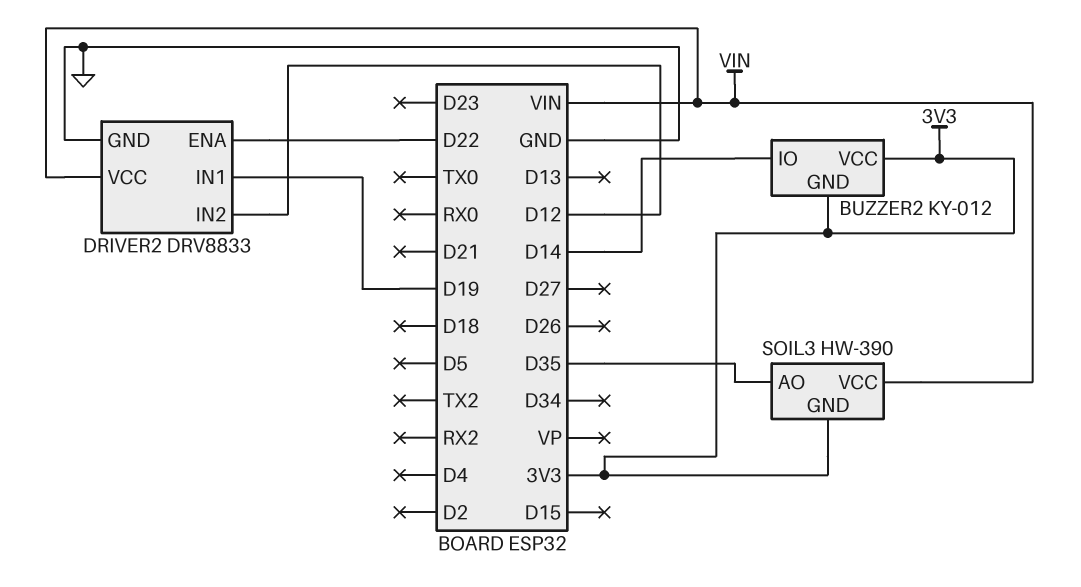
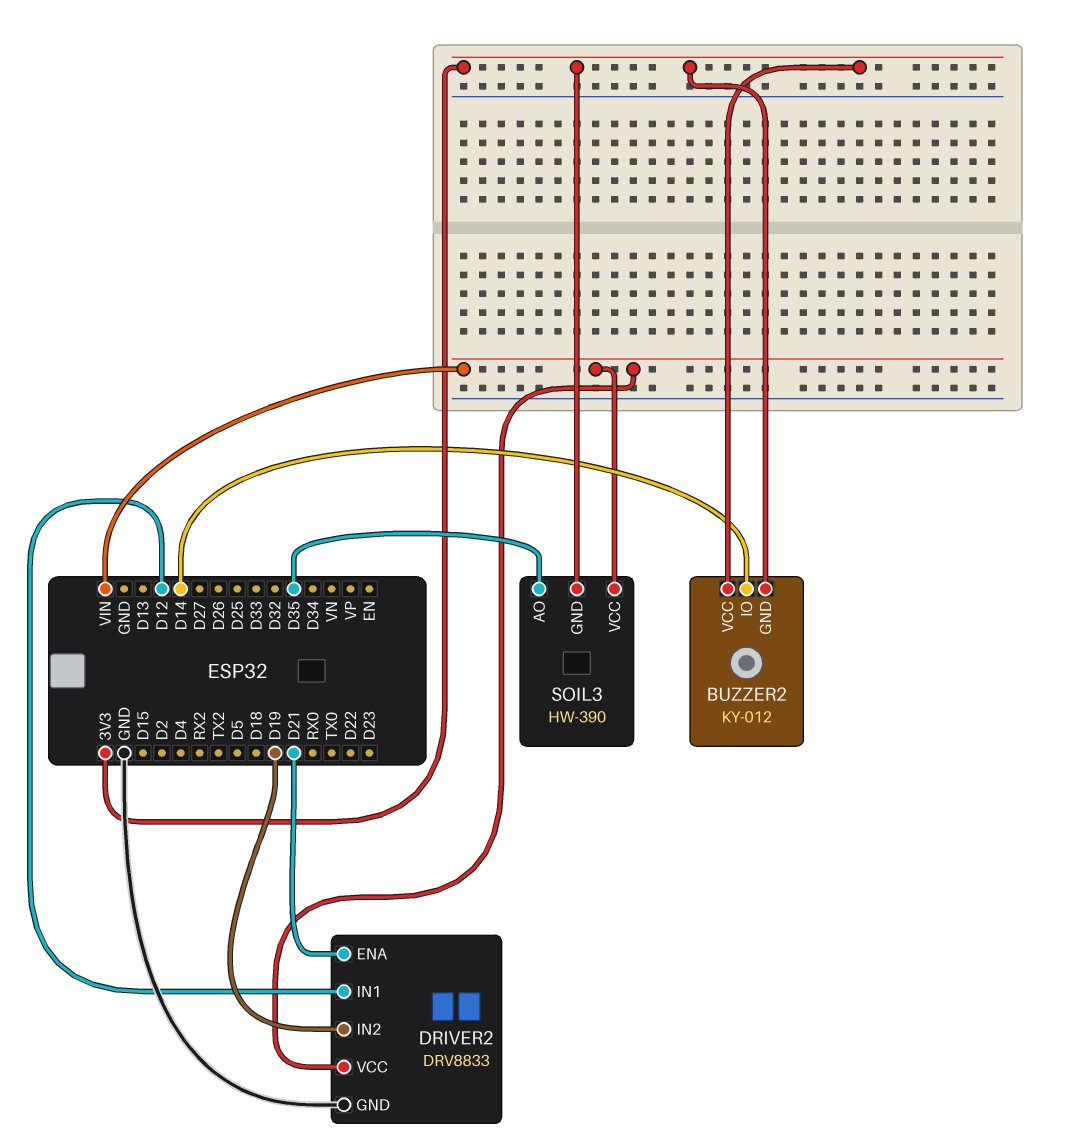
DRIVER2 pin ENA: D22 -> D21
DRIVER2 pin IN1: D19 -> D12
DRIVER2 pin IN2: D12 -> D19

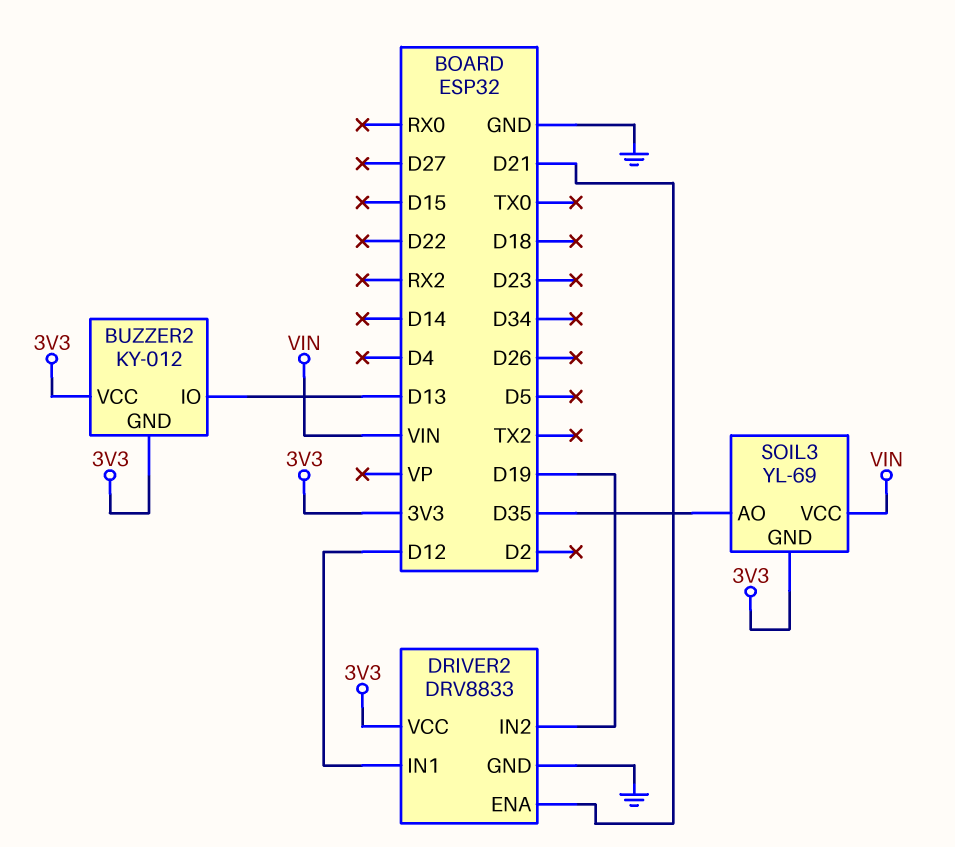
BUZZER2 pin IO: D14 -> D13
DRIVER2 pin VCC: VIN -> 3V3
SOIL3: HW-390 -> YL-69

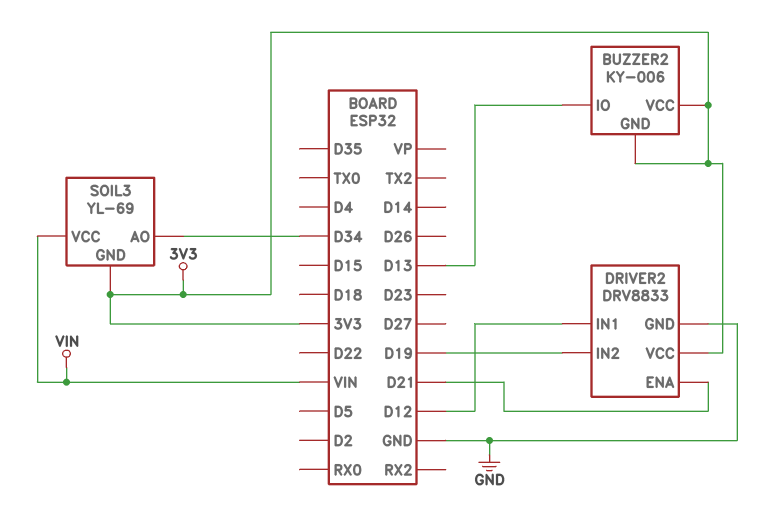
BUZZER2: KY-012 -> KY-006
SOIL3 pin AO: D35 -> D34

